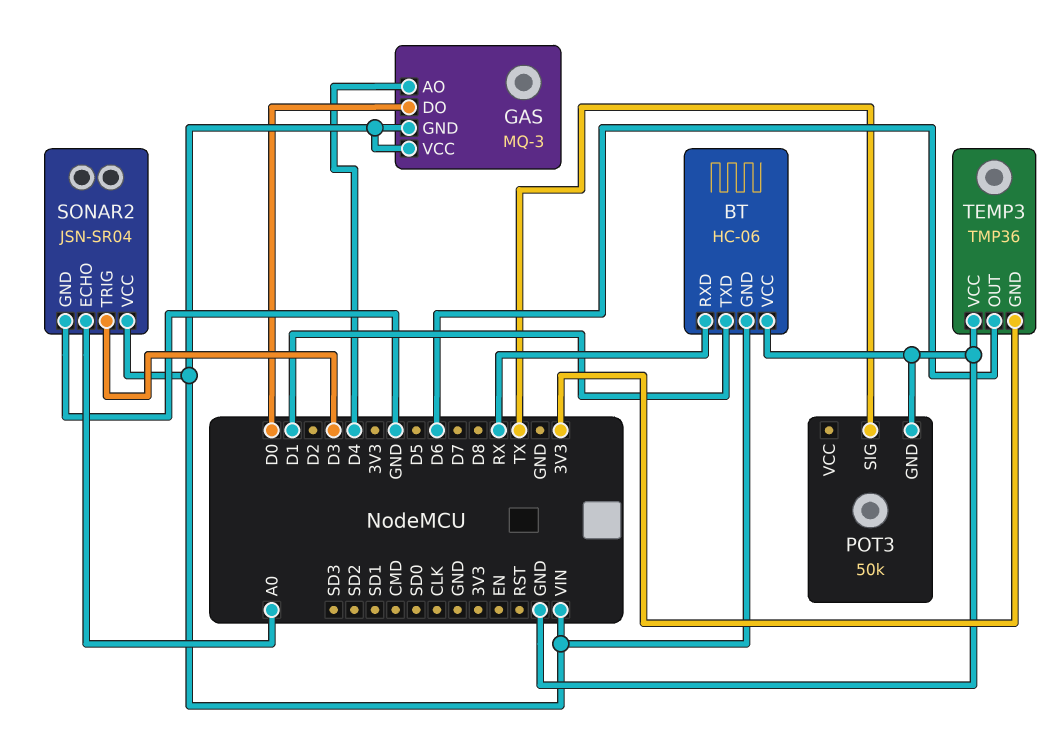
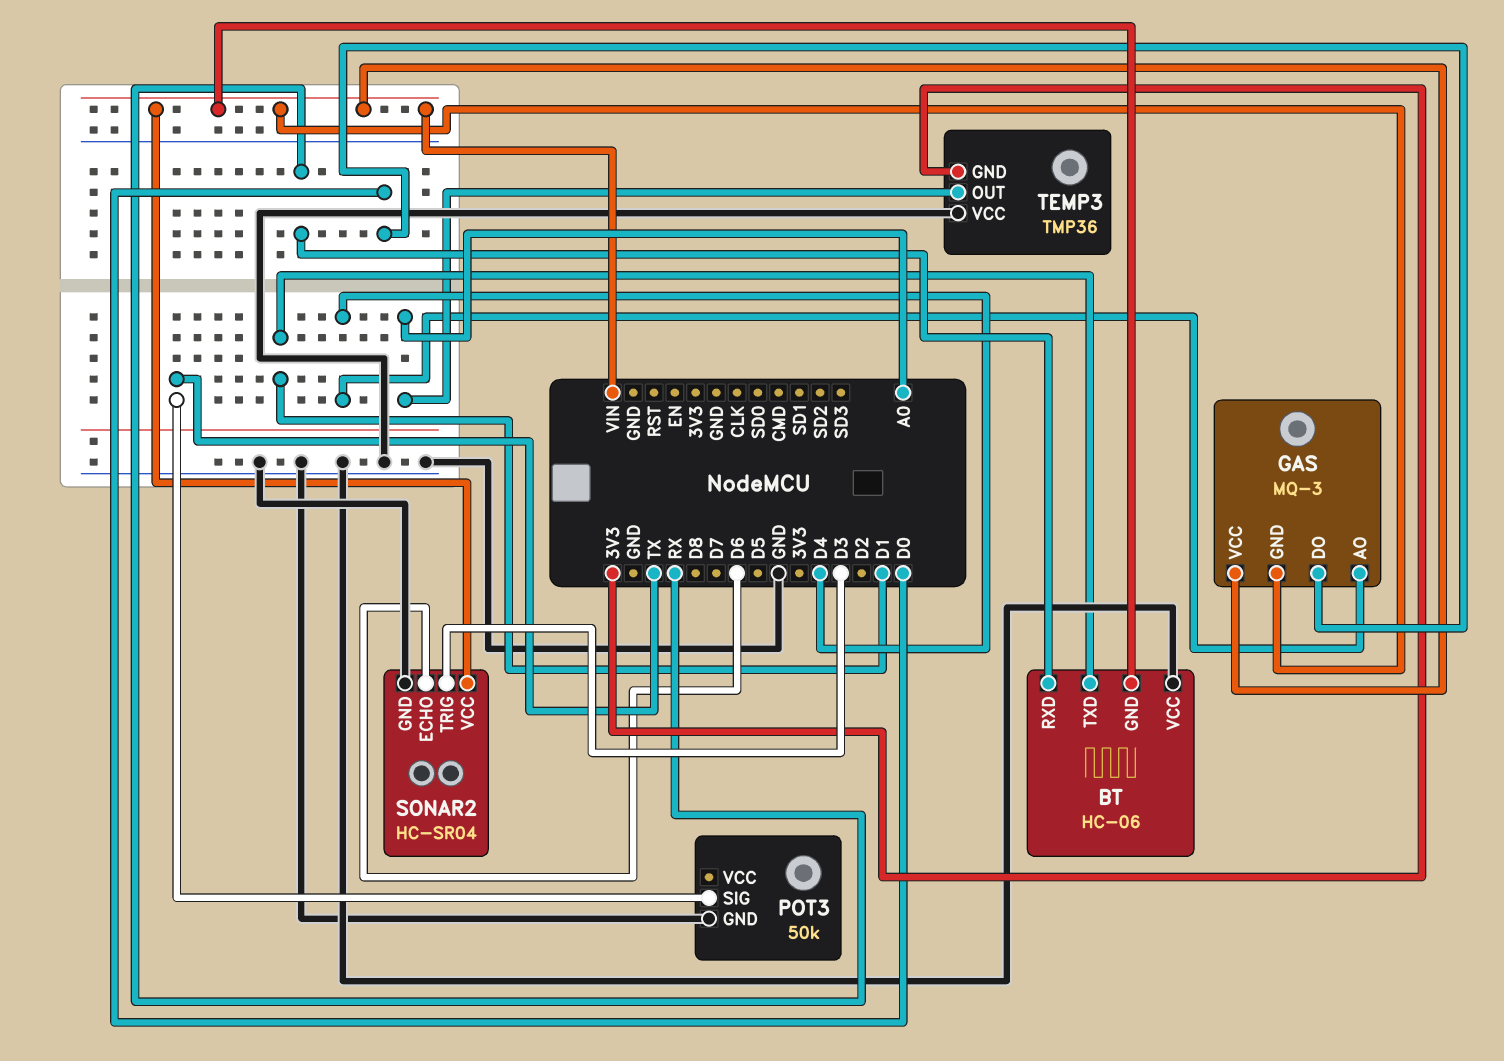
SONAR2: JSN-SR04 -> HC-SR04
SONAR2 pin ECHO: A0 -> D6
TEMP3 pin OUT: D6 -> A0

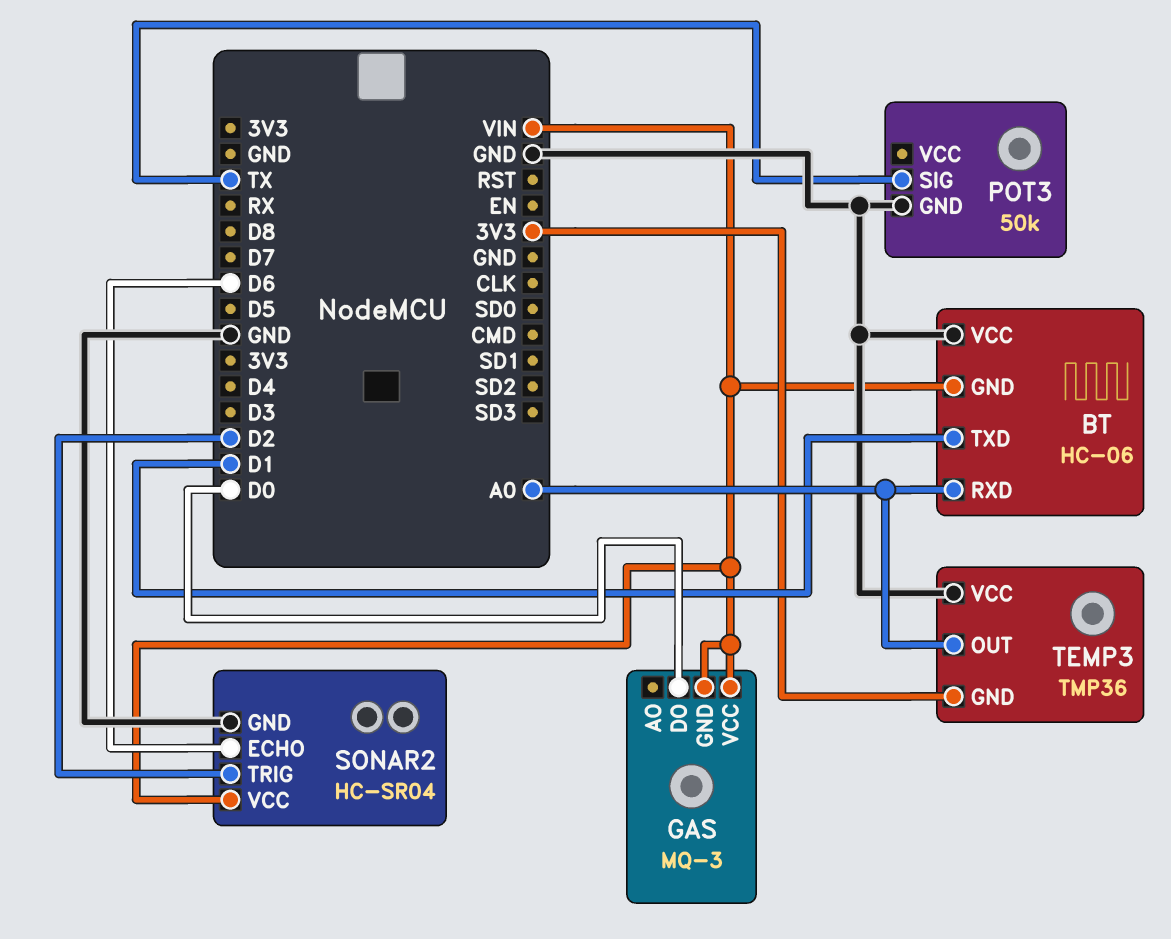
BT pin RXD: RX -> A0
GAS pin AO: D4 -> none
SONAR2 pin TRIG: D3 -> D2

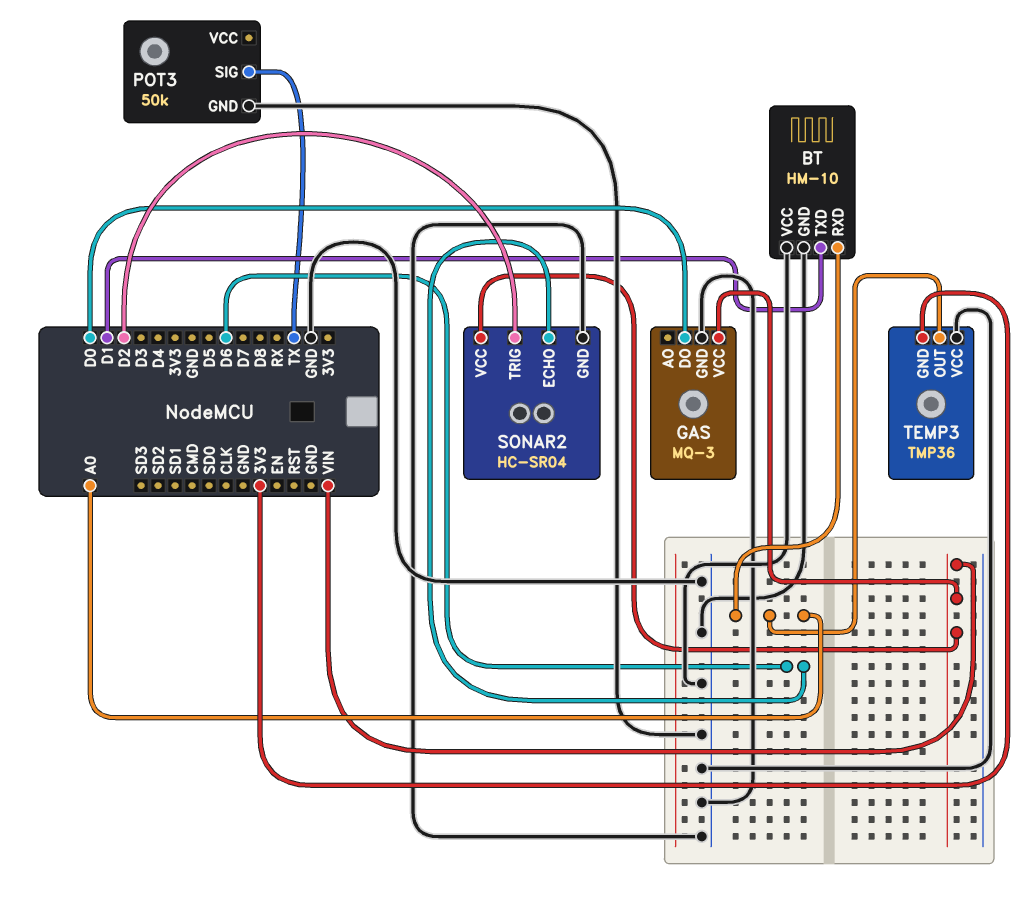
BT: HC-06 -> HM-10
BT pin GND: VIN -> GND
GAS pin GND: VIN -> GND

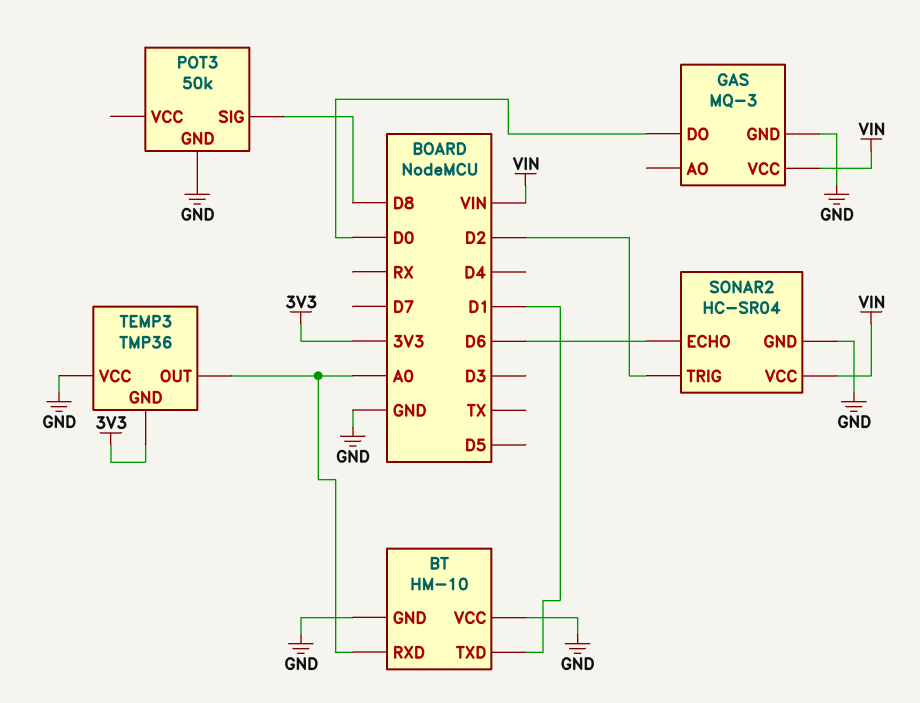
POT3 pin SIG: TX -> D8

